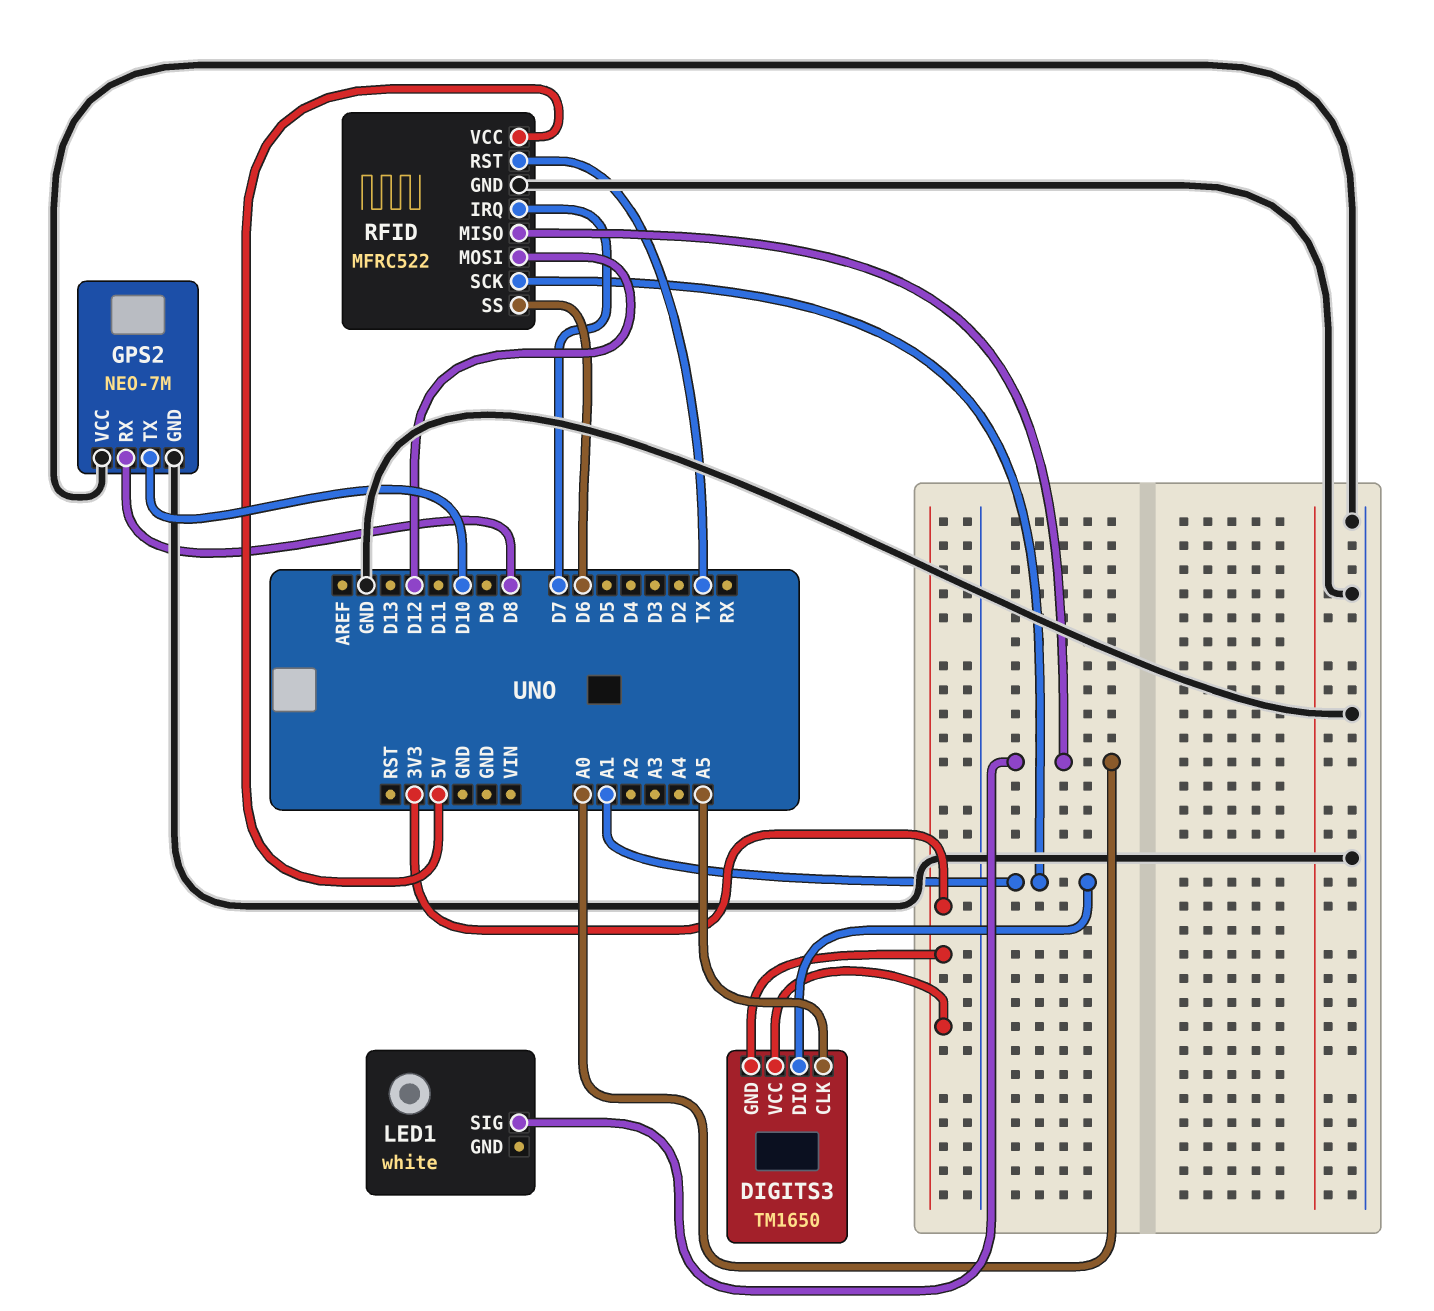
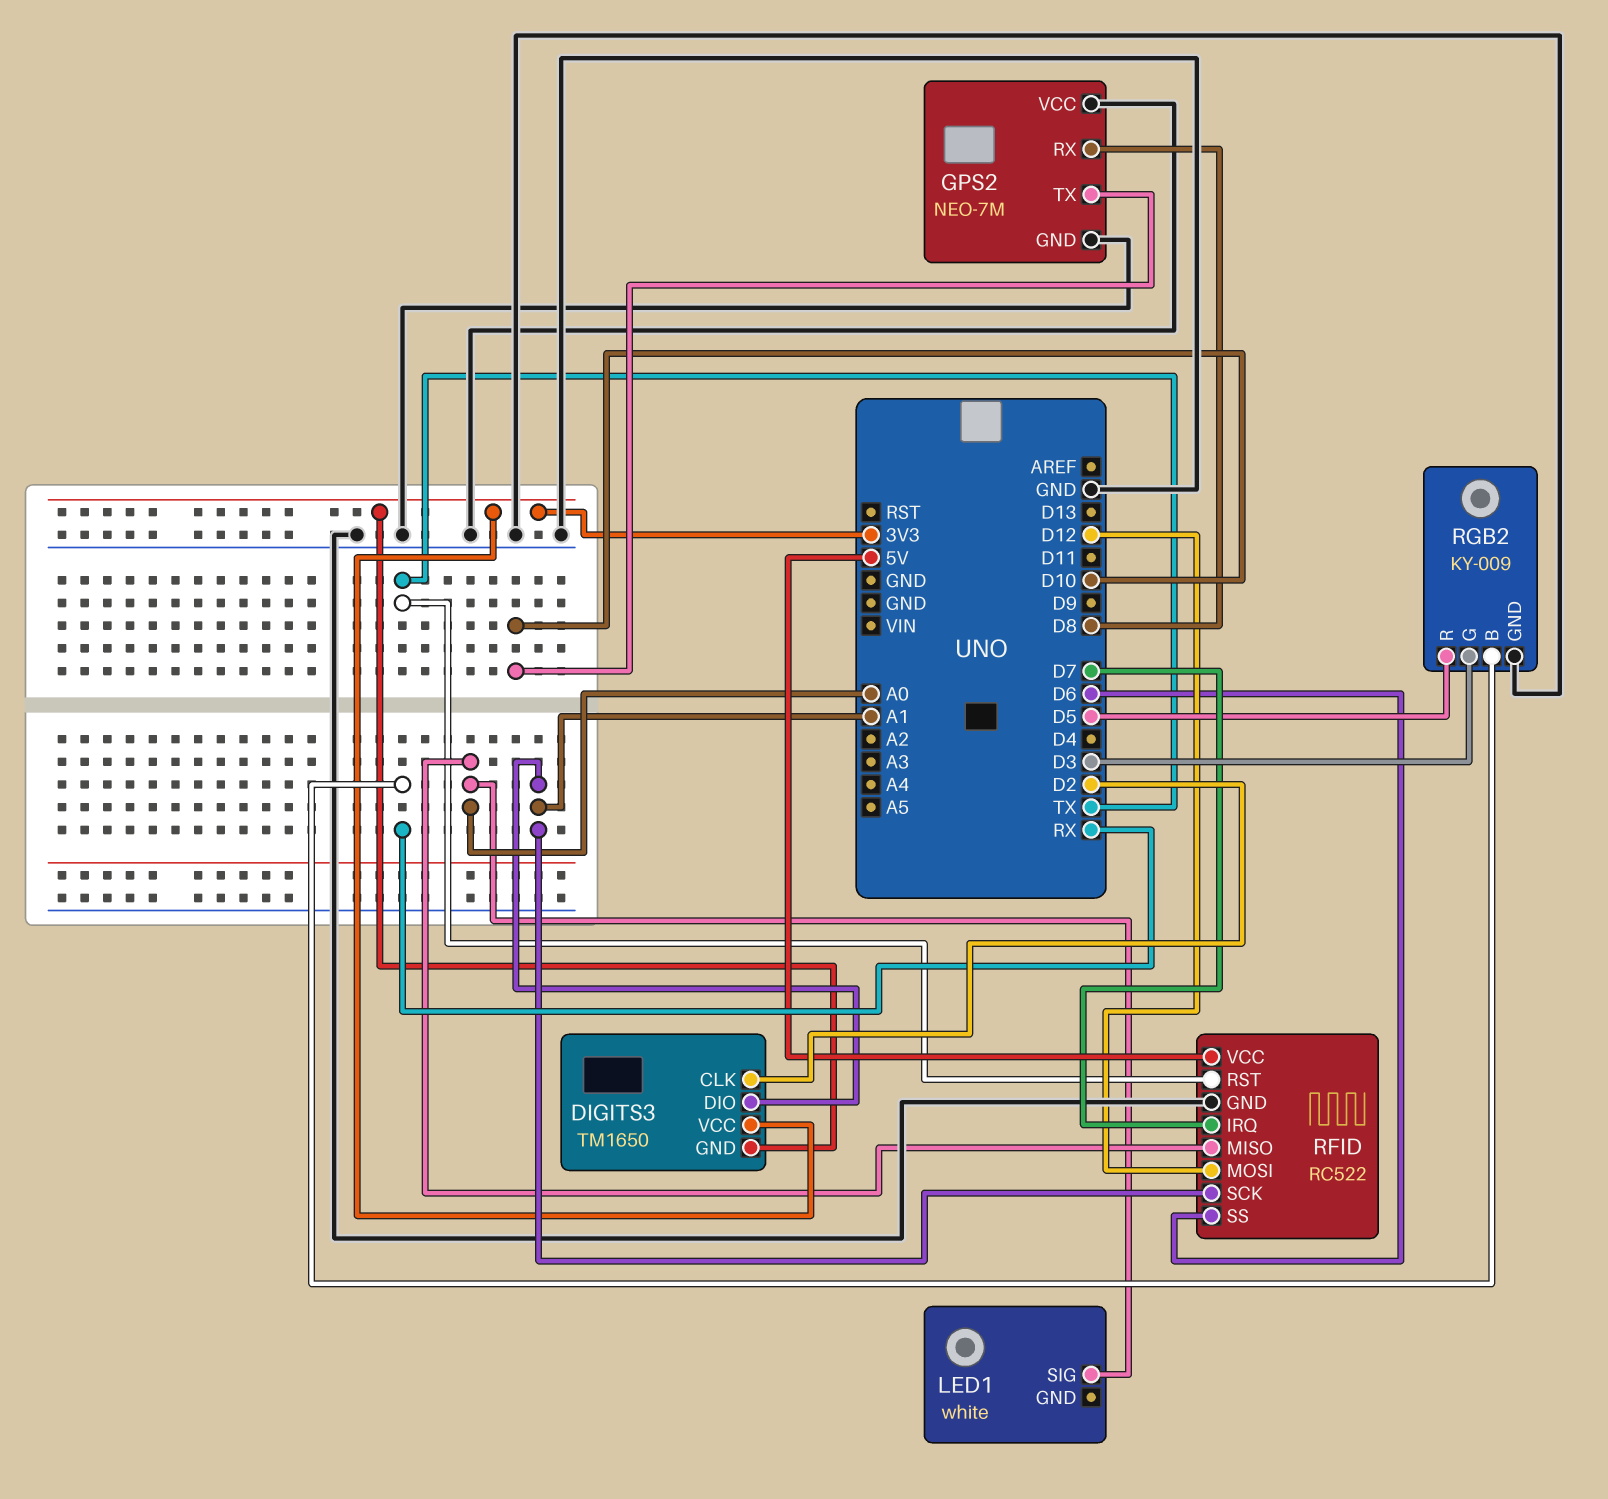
DIGITS3 pin CLK: A5 -> D2
RFID: MFRC522 -> RC522
RGB2: none -> KY-009
RGB2 pin B: none -> RX
RGB2 pin G: none -> D3
RGB2 pin GND: none -> GND
RGB2 pin R: none -> D5

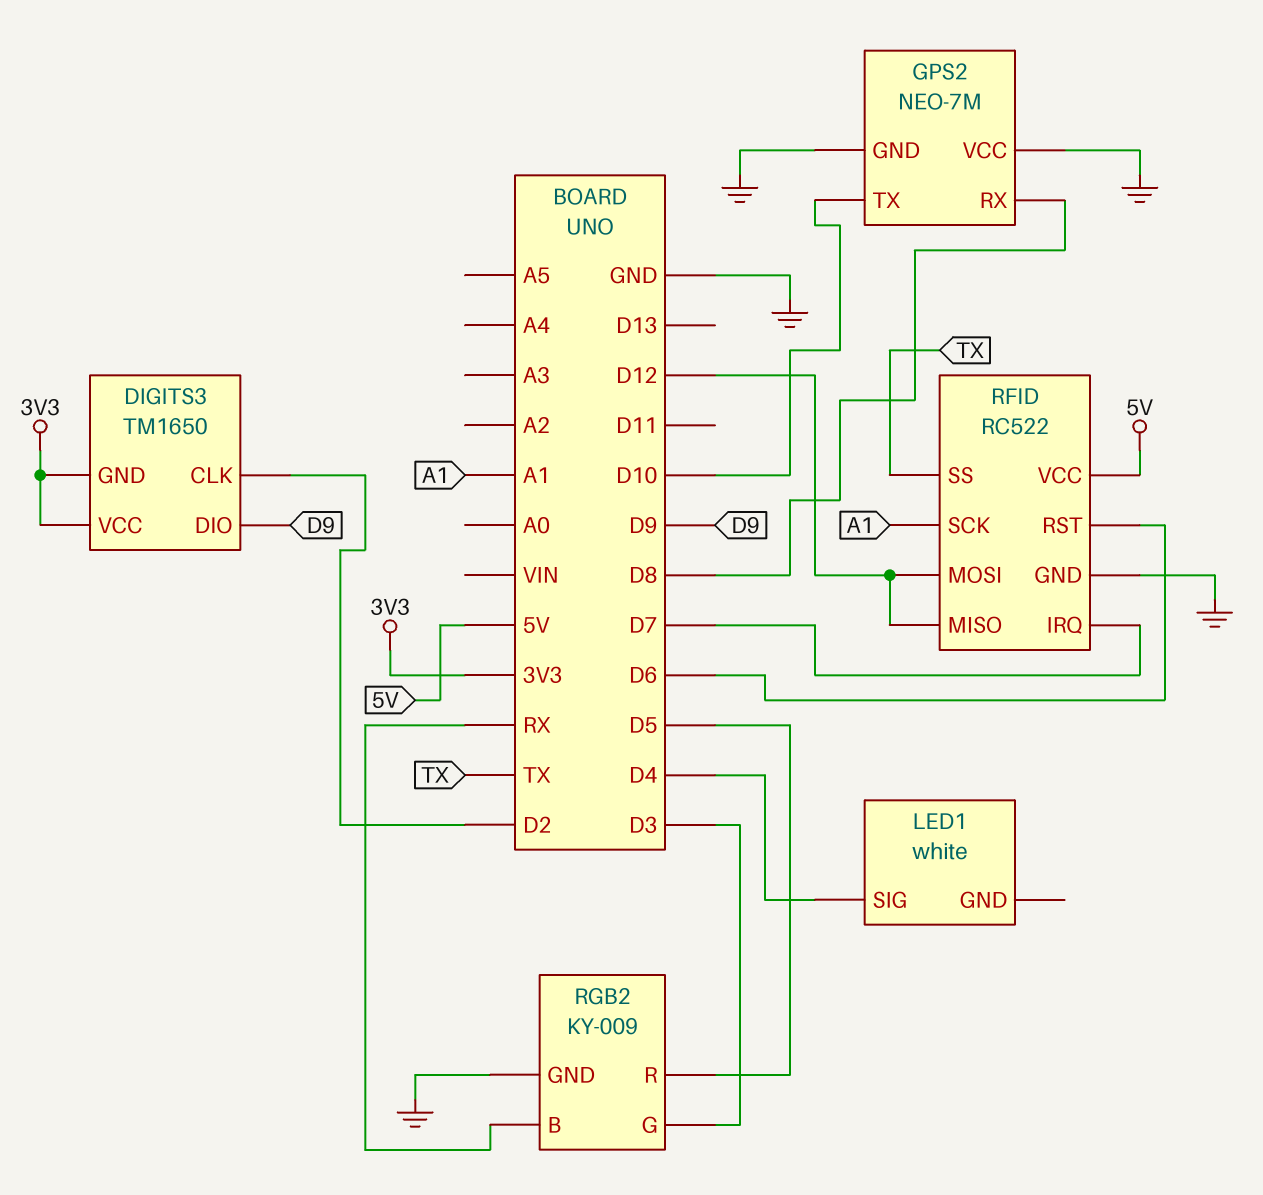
DIGITS3 pin DIO: A1 -> D9
LED1 pin SIG: A0 -> D4
RFID pin MISO: A0 -> D12
RFID pin RST: TX -> D6
RFID pin SS: D6 -> TX

